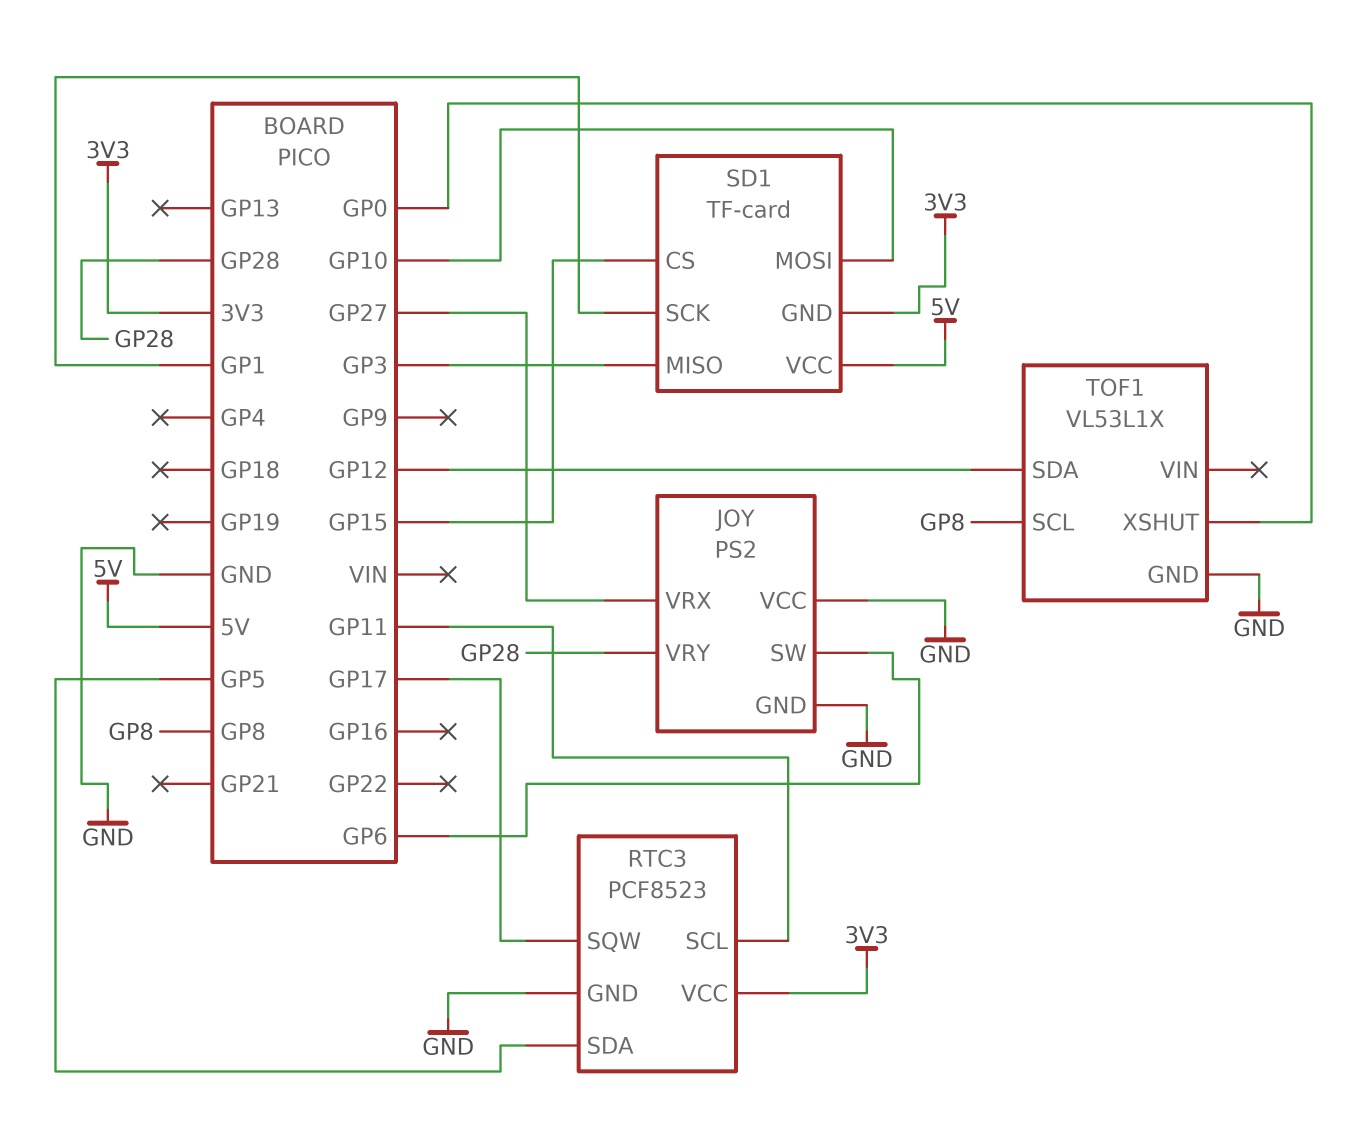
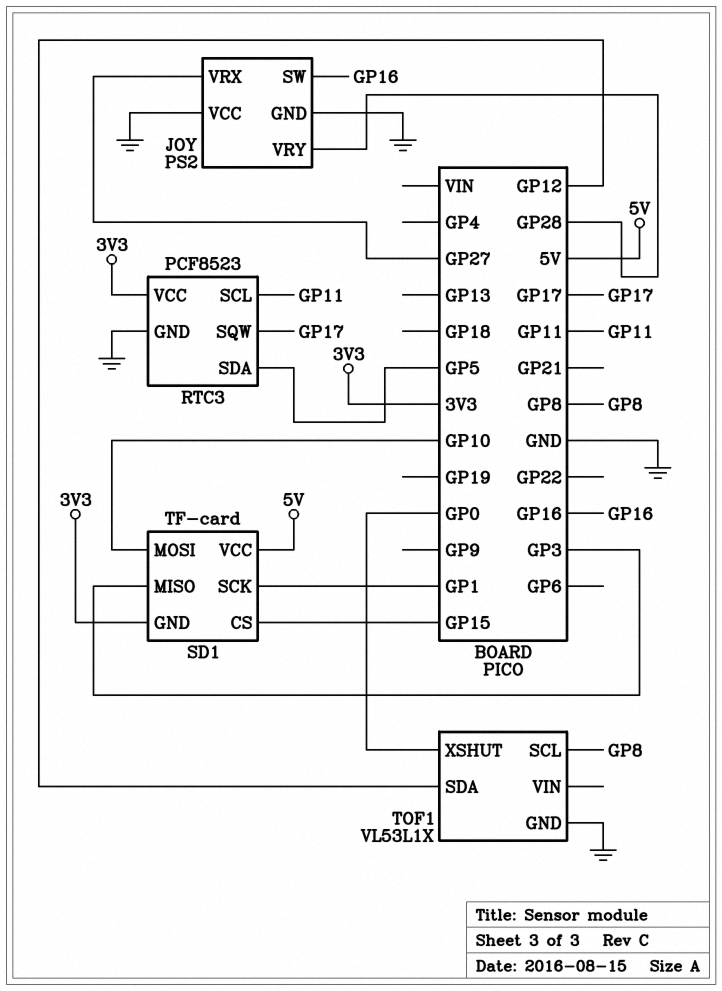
JOY pin SW: GP6 -> GP16

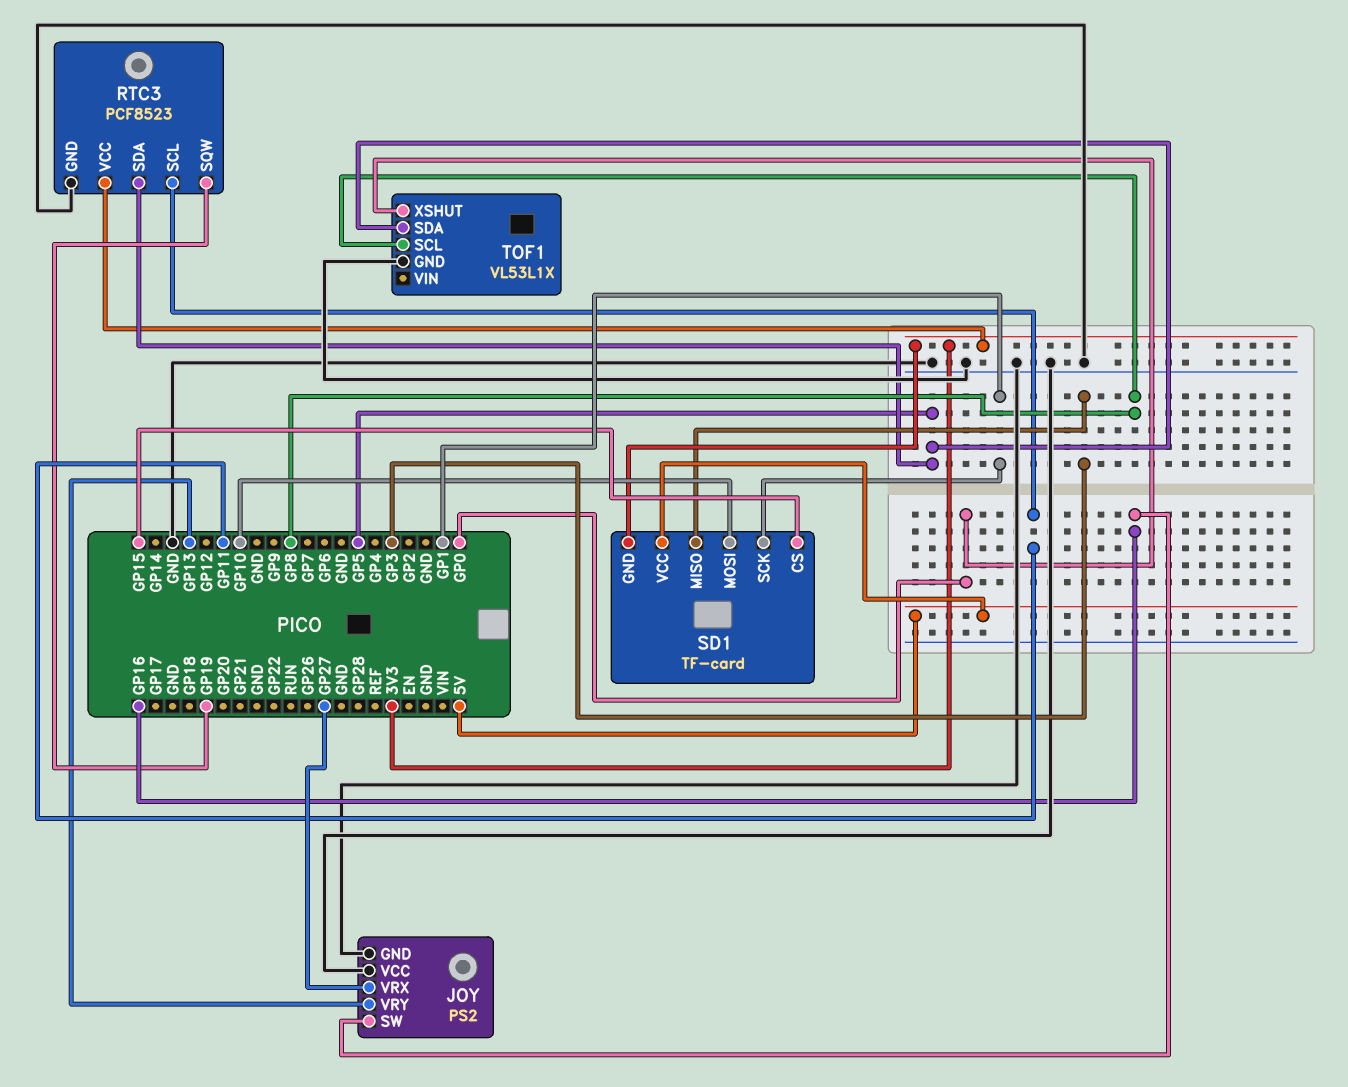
JOY pin VRY: GP28 -> GP13
RTC3 pin SQW: GP17 -> GP19
TOF1 pin SDA: GP12 -> GP5

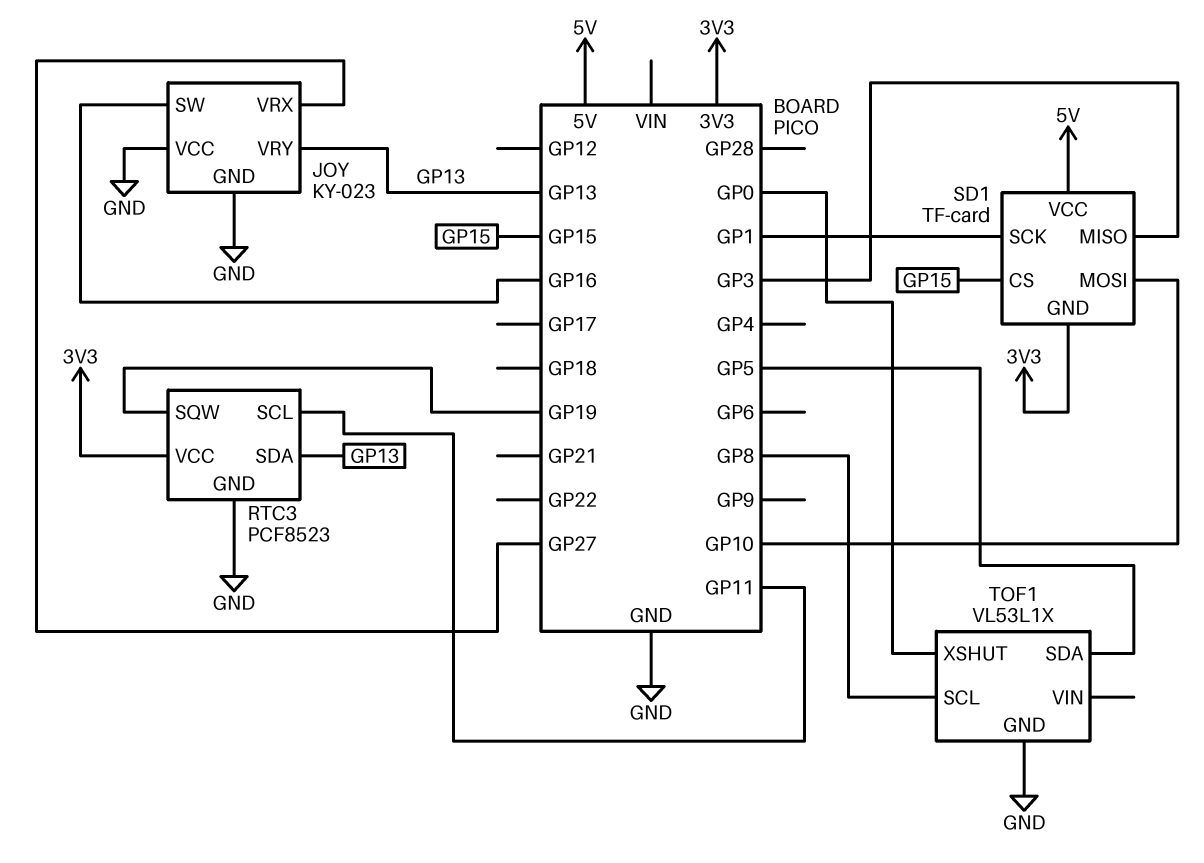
JOY: PS2 -> KY-023
RTC3 pin SDA: GP5 -> GP13

